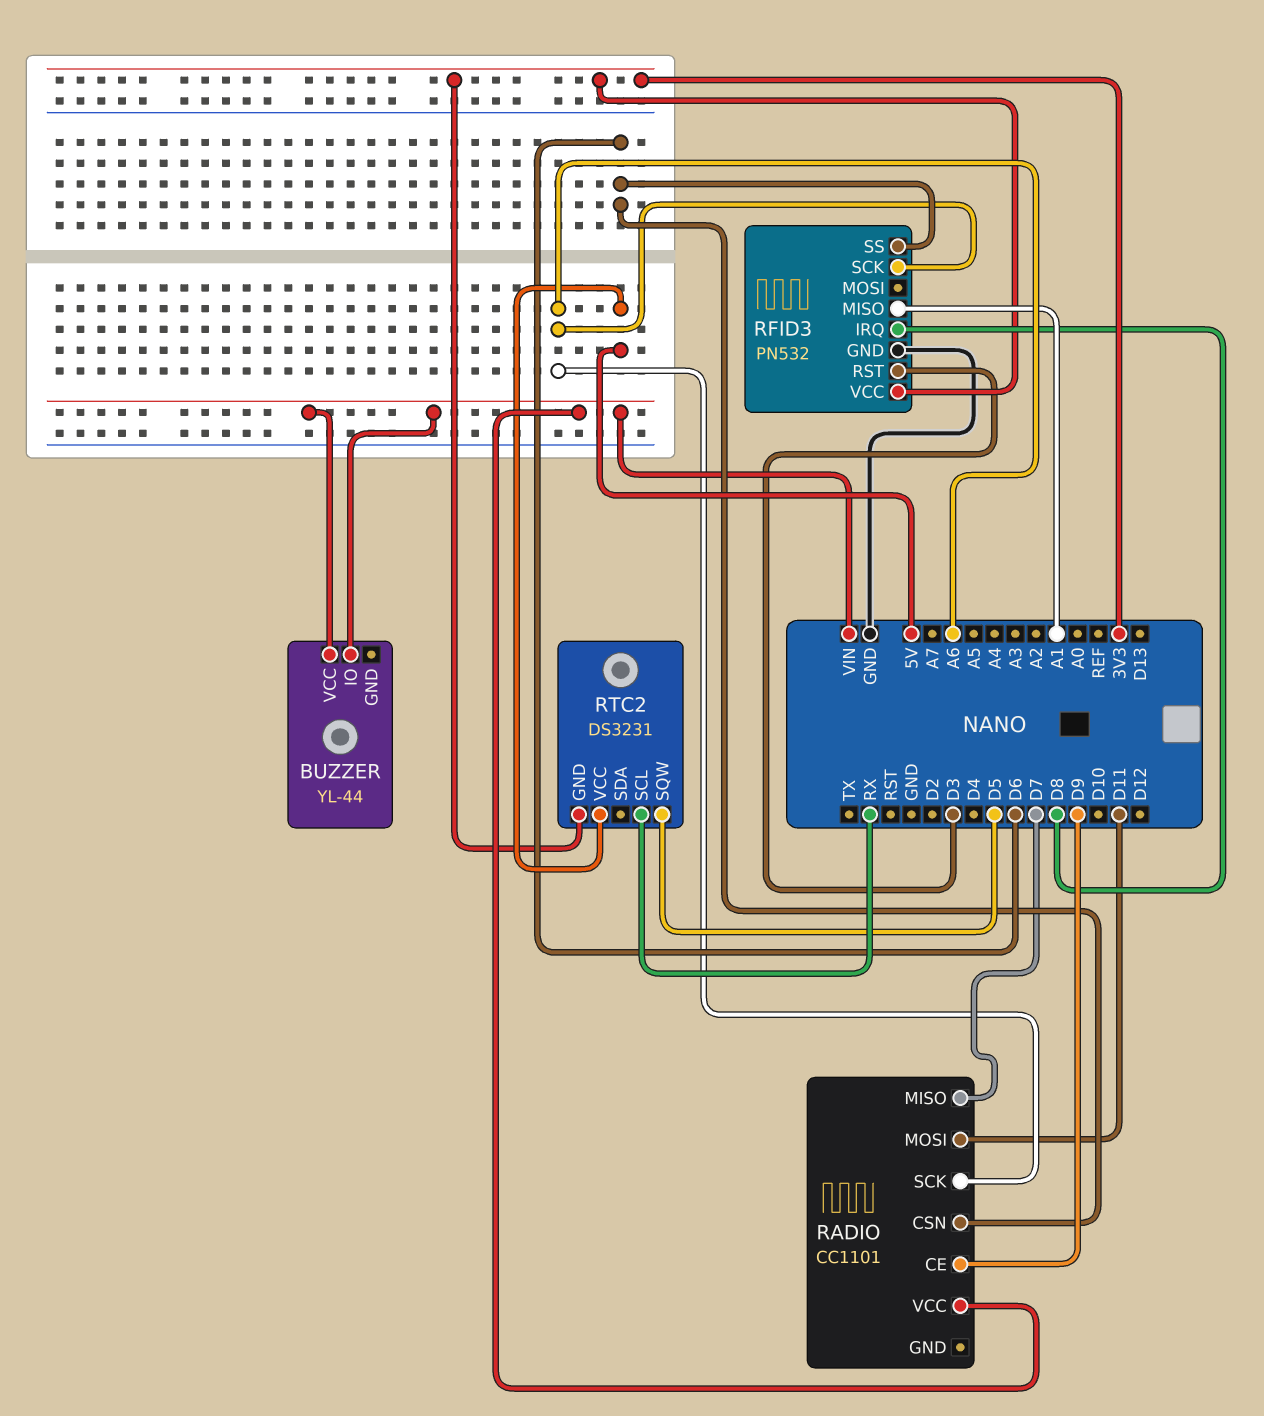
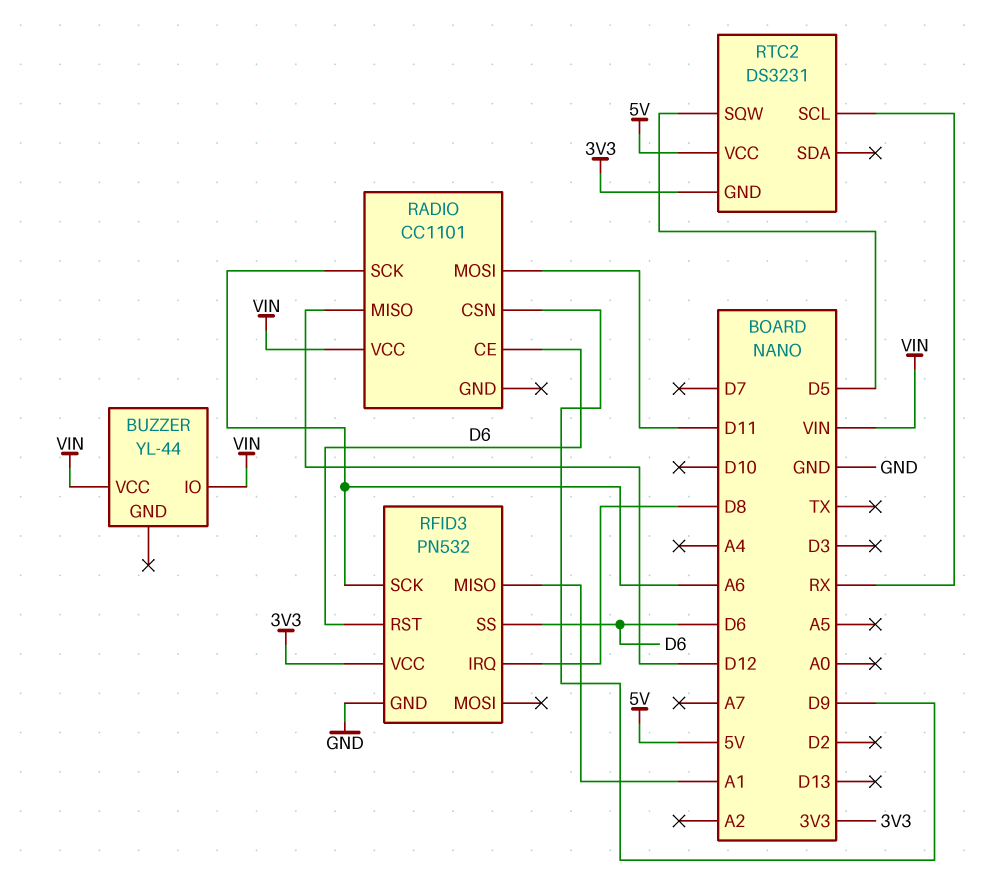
RADIO pin CE: D9 -> D6
RADIO pin CSN: D6 -> D9
RADIO pin MISO: D7 -> D12
RFID3 pin RST: D3 -> D6

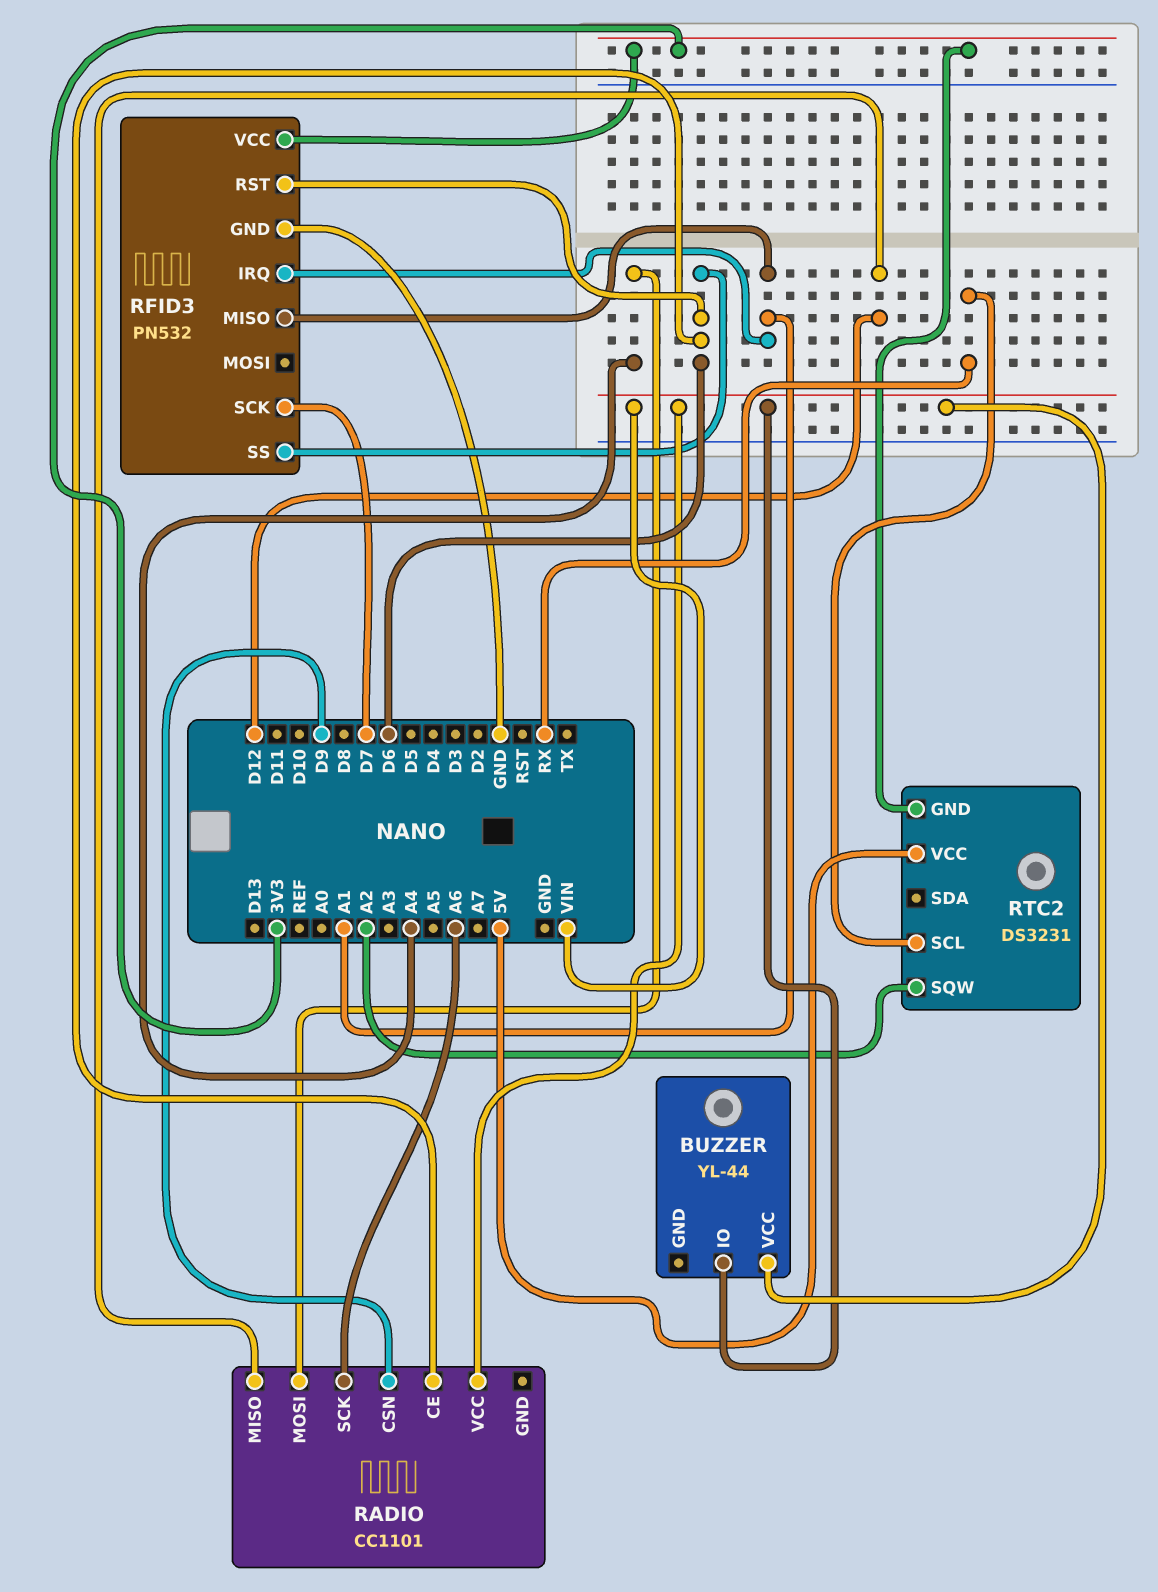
RADIO pin MOSI: D11 -> A4
RFID3 pin IRQ: D8 -> A1
RFID3 pin SCK: A6 -> D7
RTC2 pin SQW: D5 -> A2

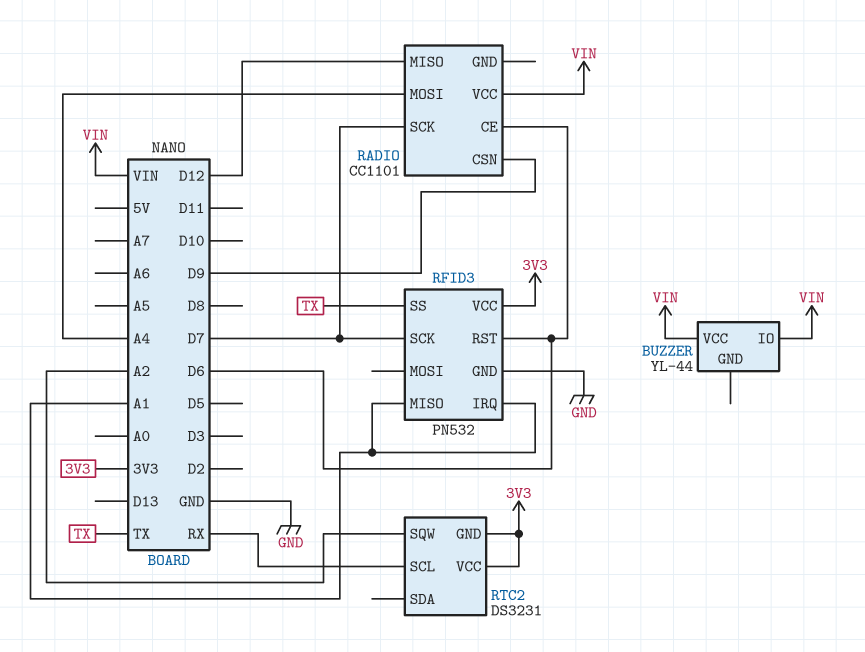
RADIO pin SCK: A6 -> D7
RFID3 pin SS: D6 -> TX
RTC2 pin VCC: 5V -> 3V3

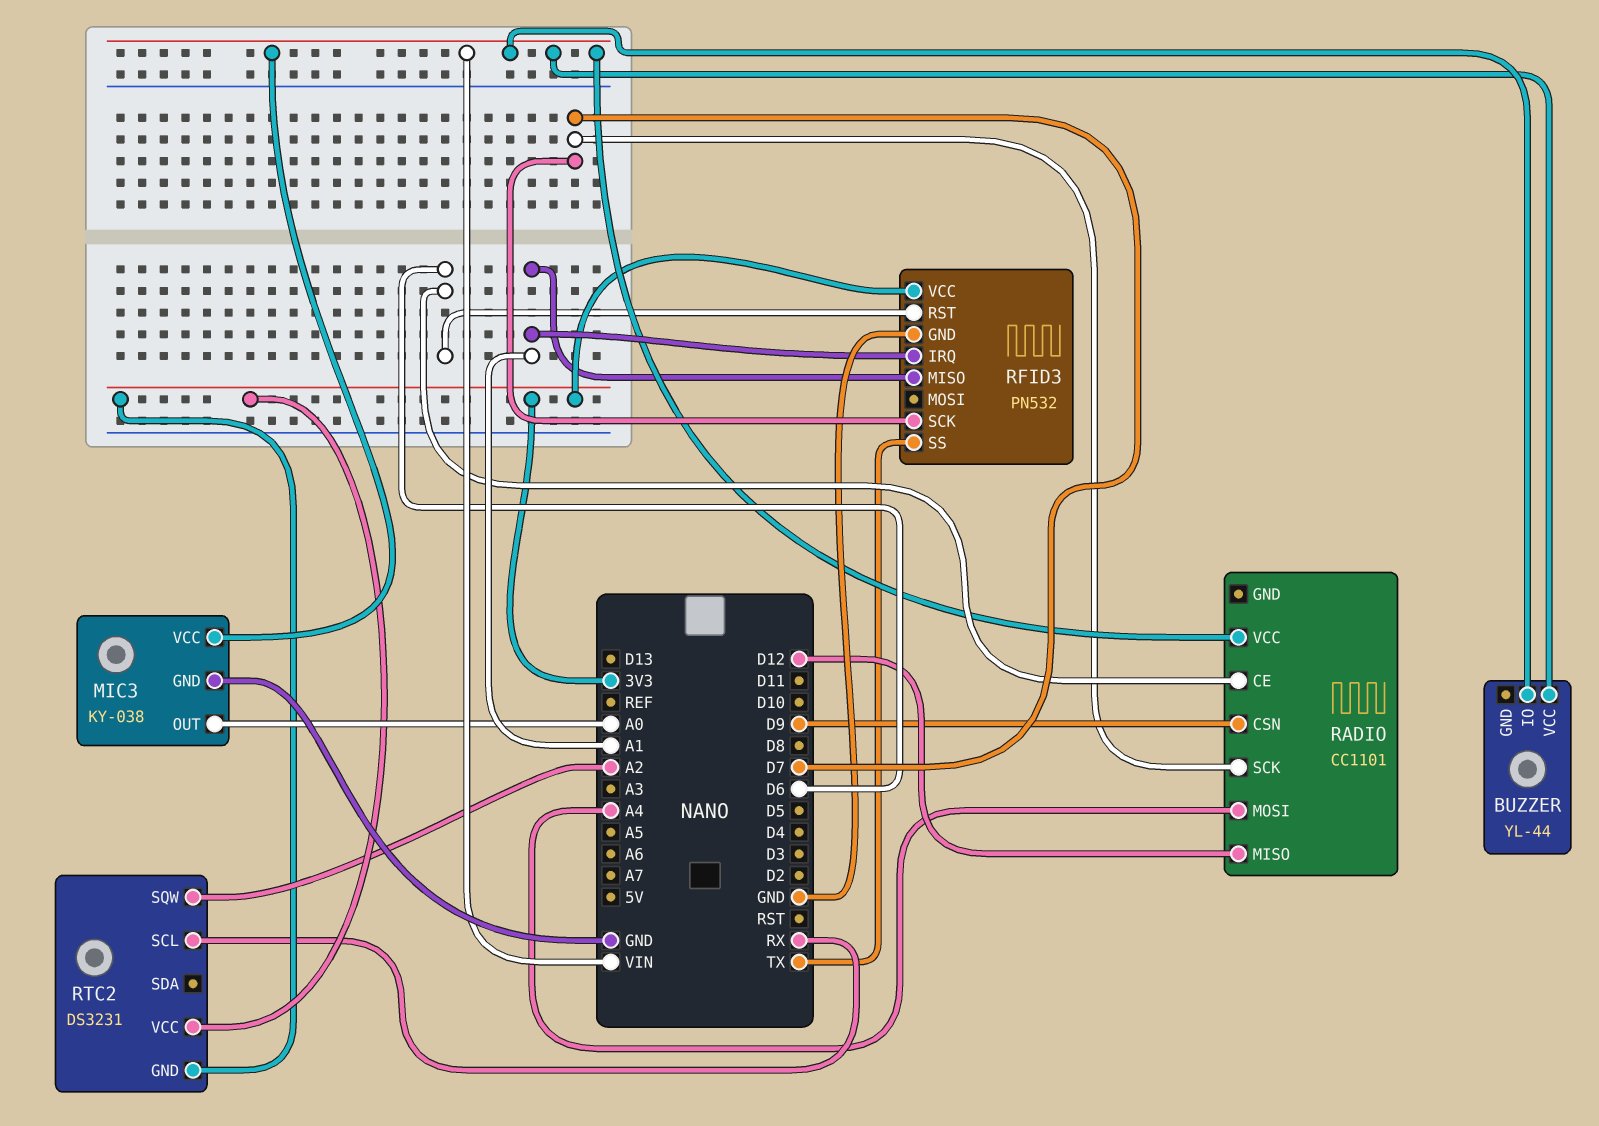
MIC3: none -> KY-038
MIC3 pin GND: none -> GND
MIC3 pin OUT: none -> A0
MIC3 pin VCC: none -> VIN

